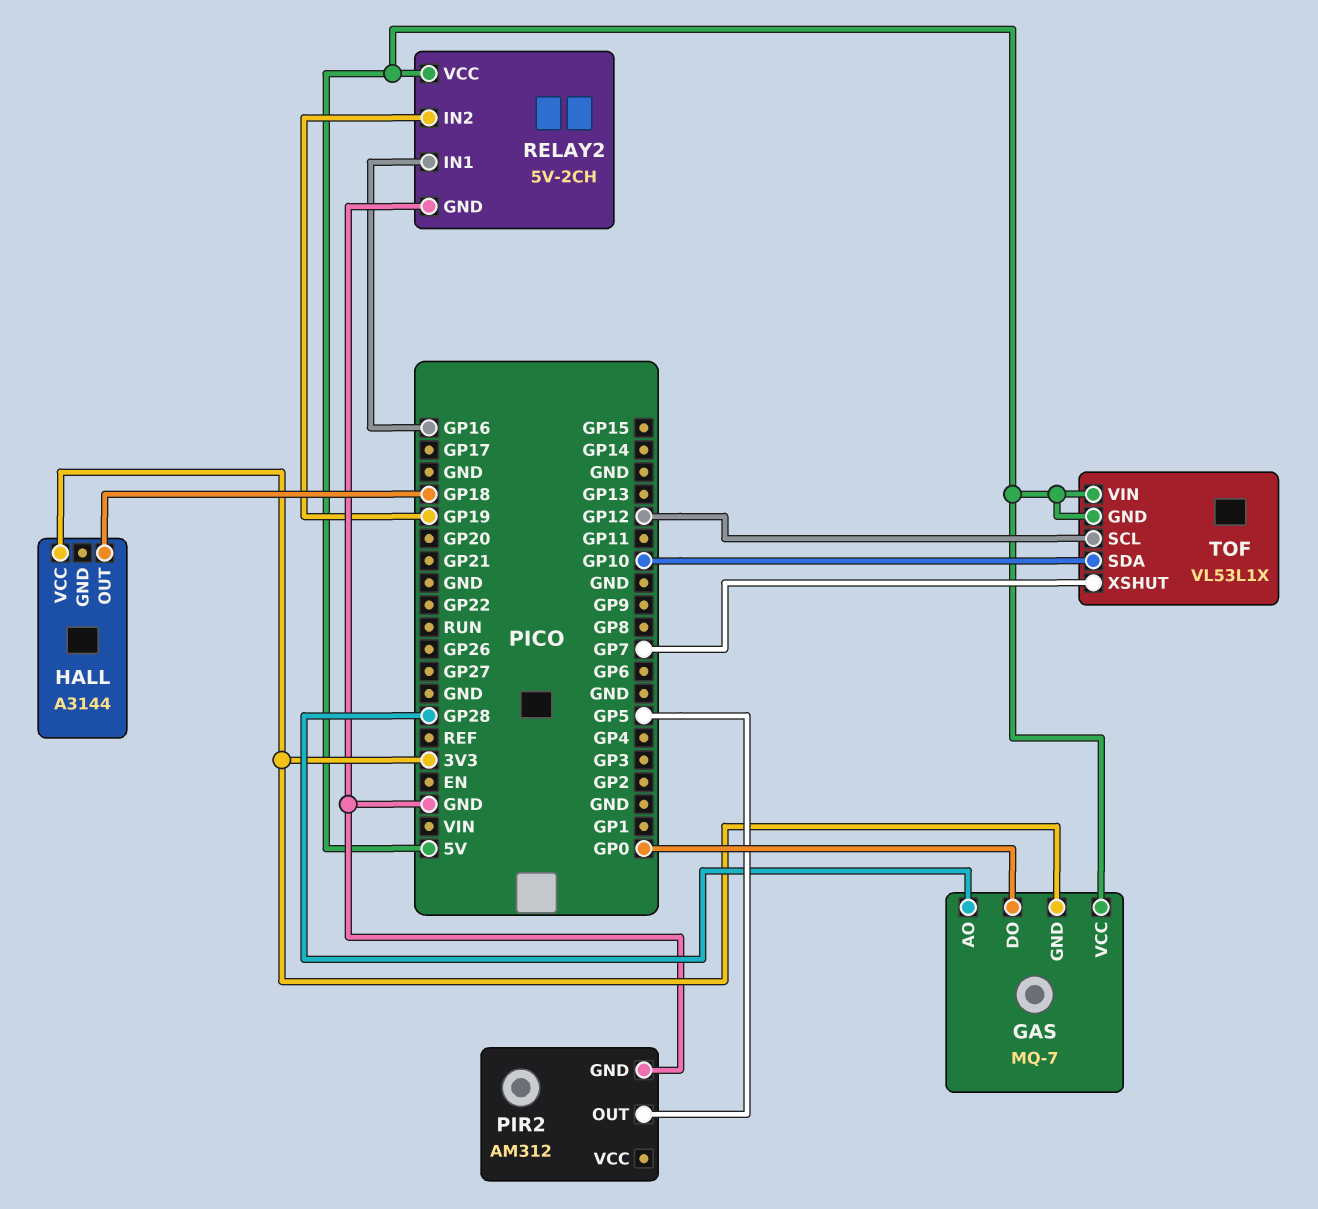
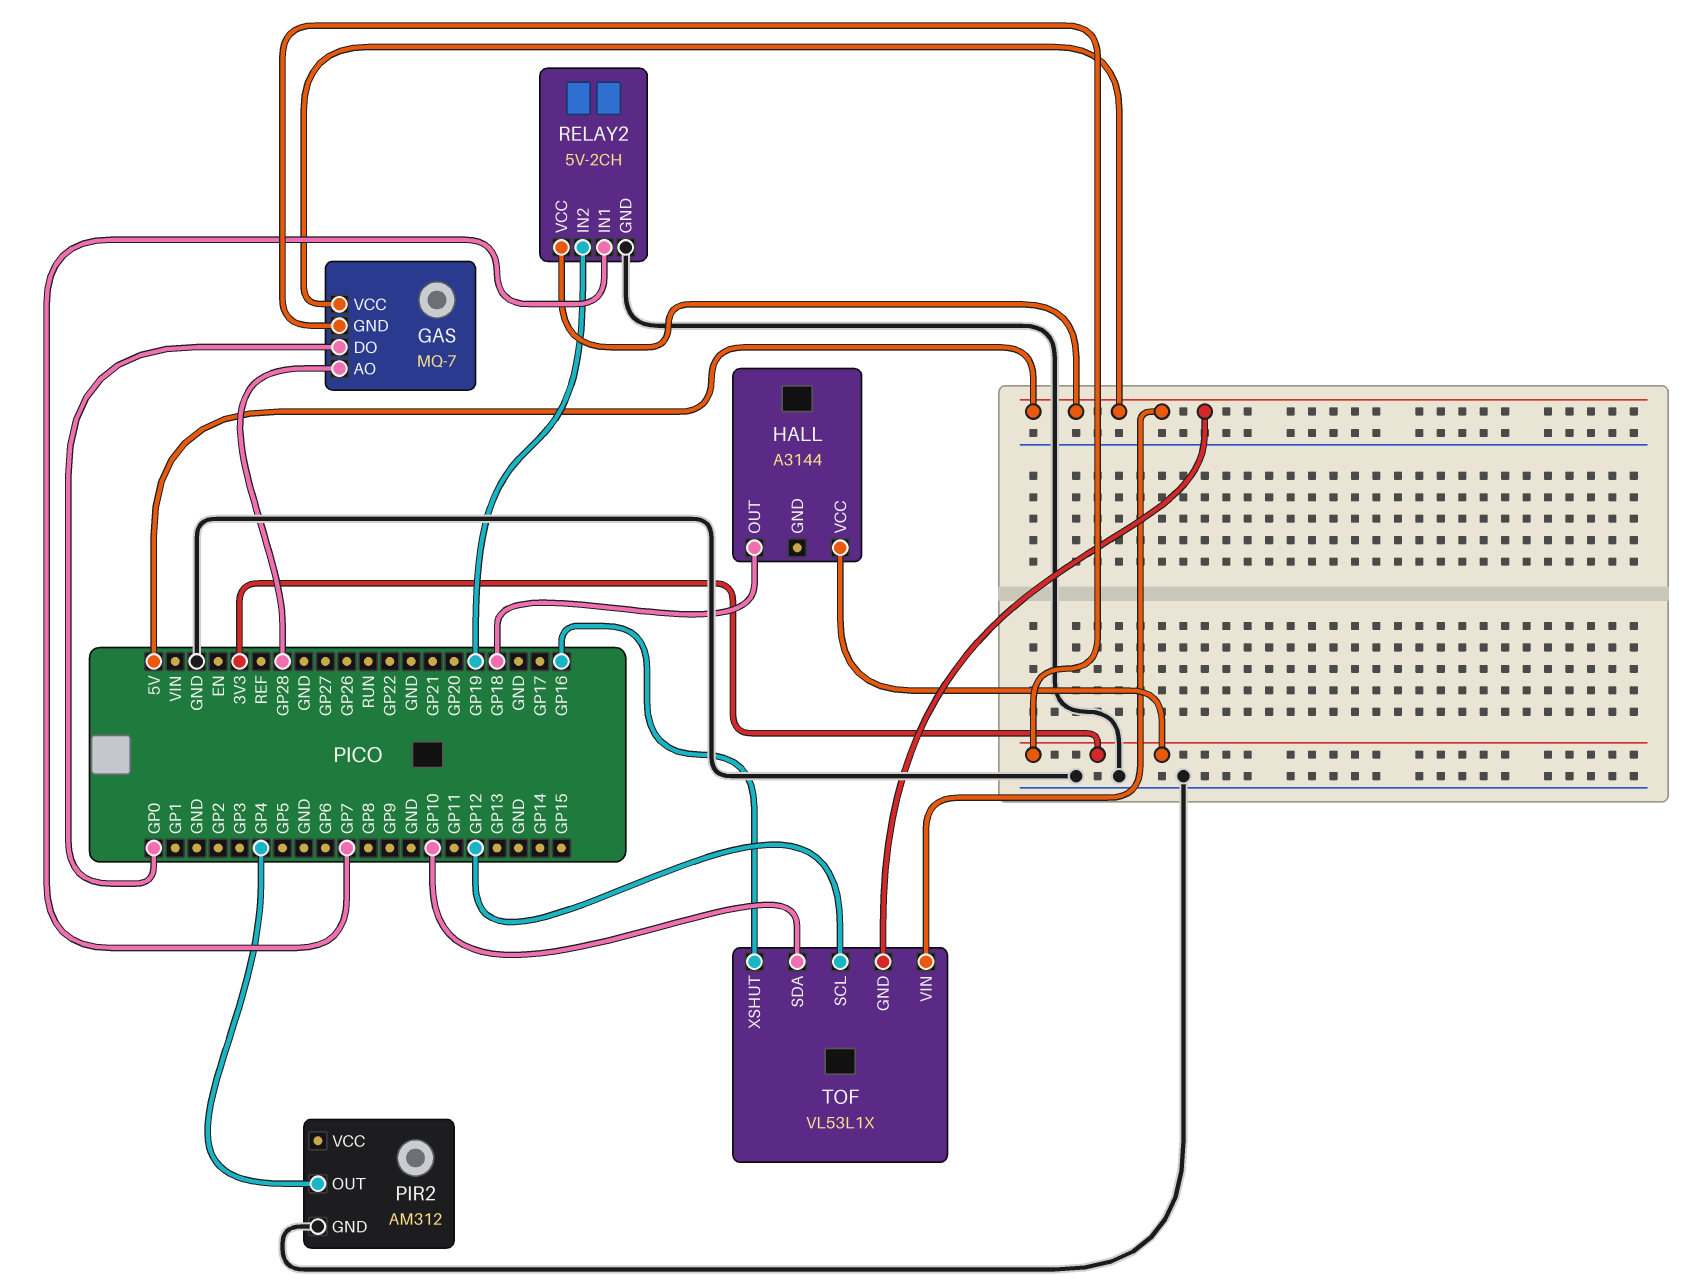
PIR2 pin OUT: GP5 -> GP4
RELAY2 pin IN1: GP16 -> GP7
TOF pin XSHUT: GP7 -> GP16

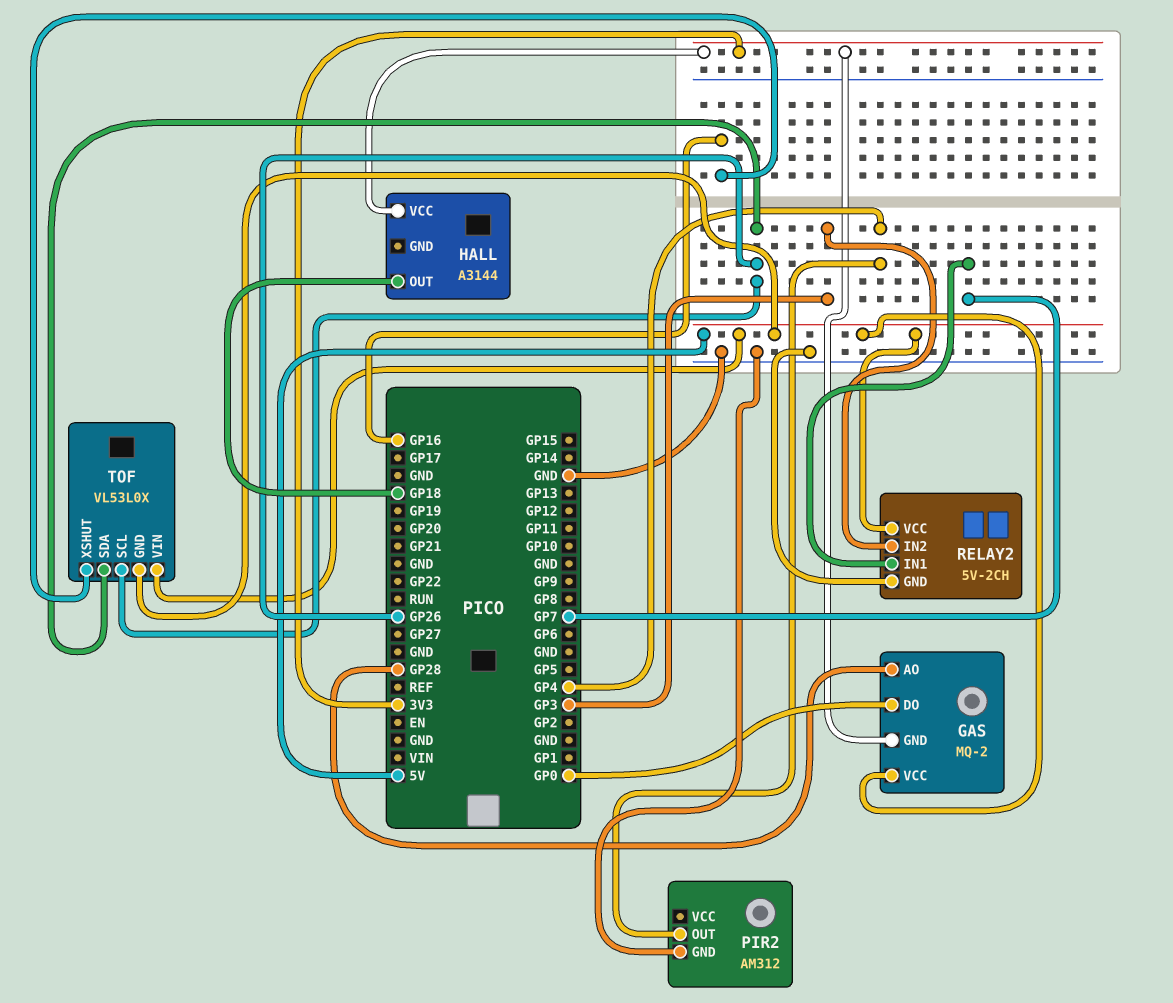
GAS: MQ-7 -> MQ-2
RELAY2 pin IN2: GP19 -> GP3
TOF: VL53L1X -> VL53L0X
TOF pin SCL: GP12 -> GP26
TOF pin SDA: GP10 -> GP26

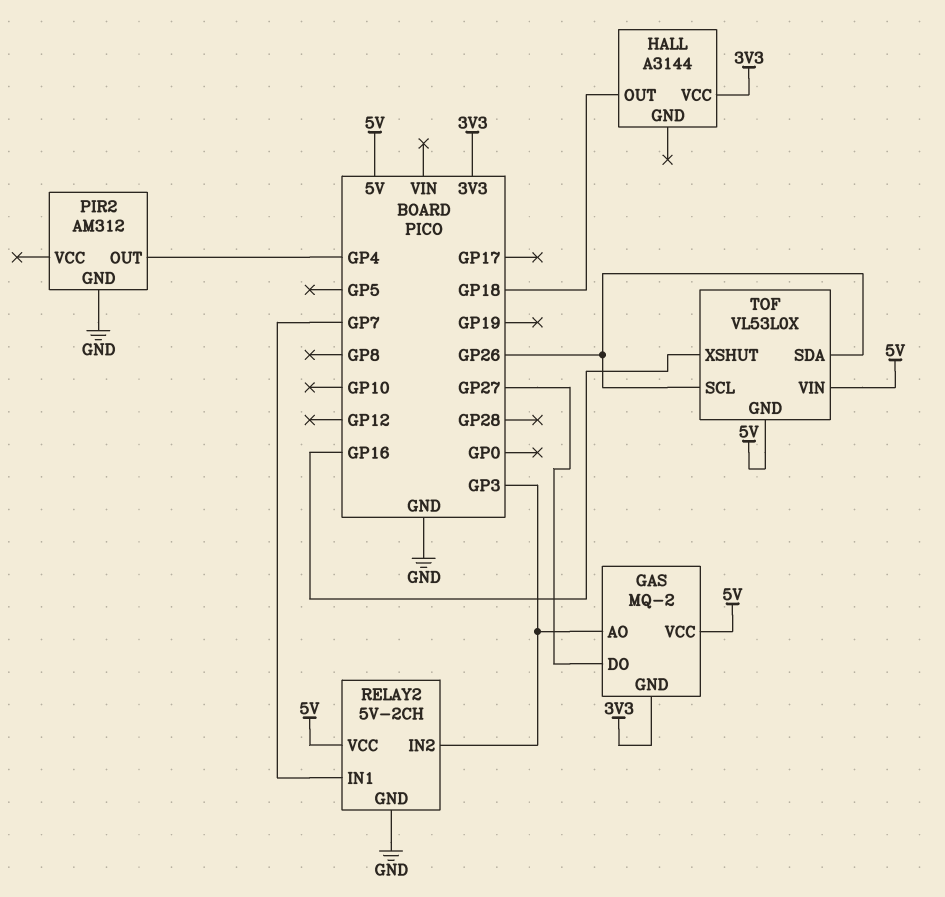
GAS pin AO: GP28 -> GP3
GAS pin DO: GP0 -> GP27

